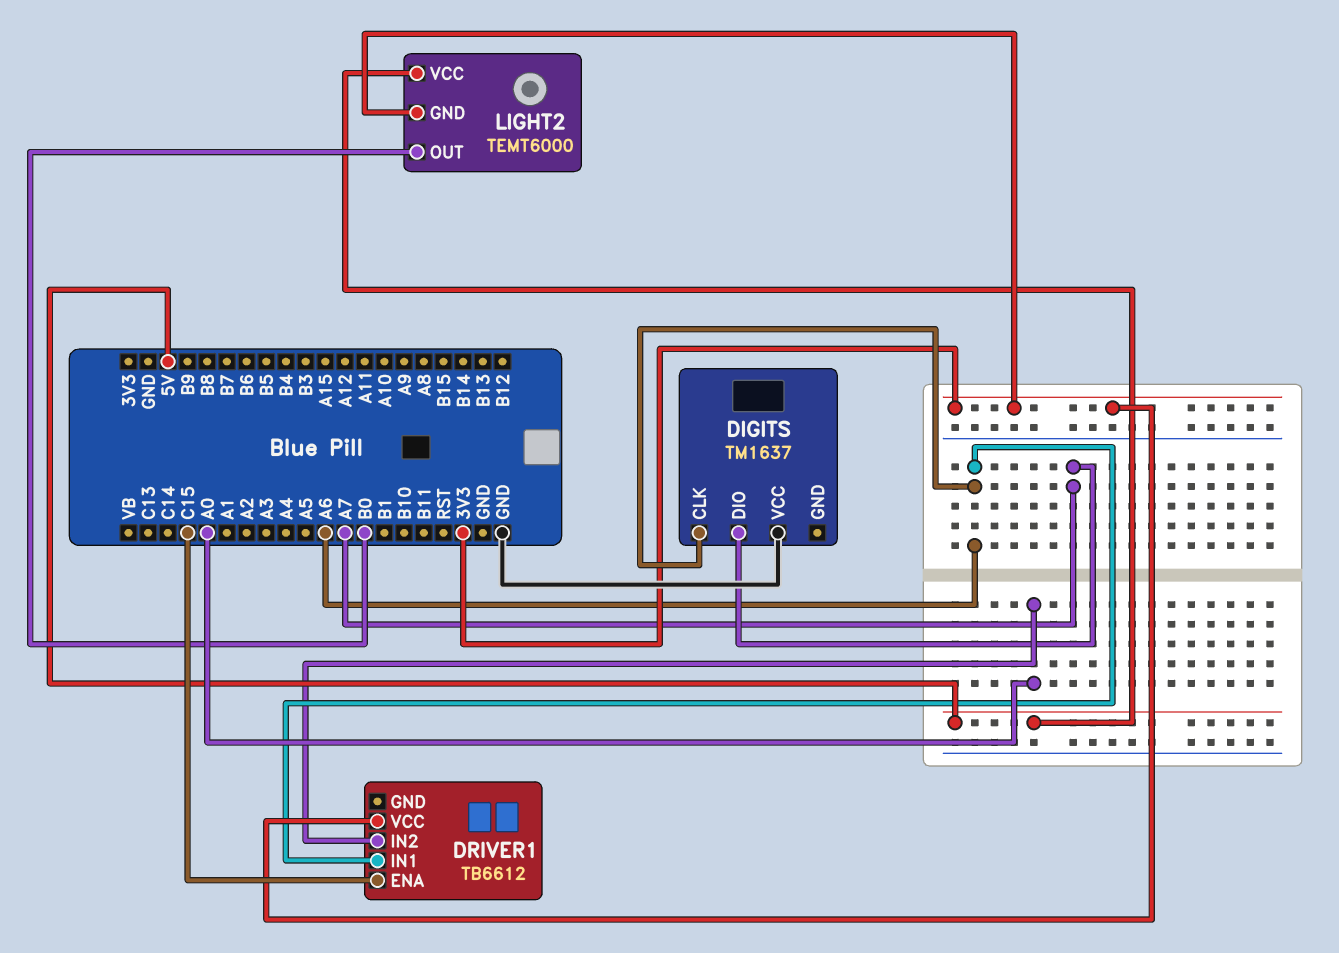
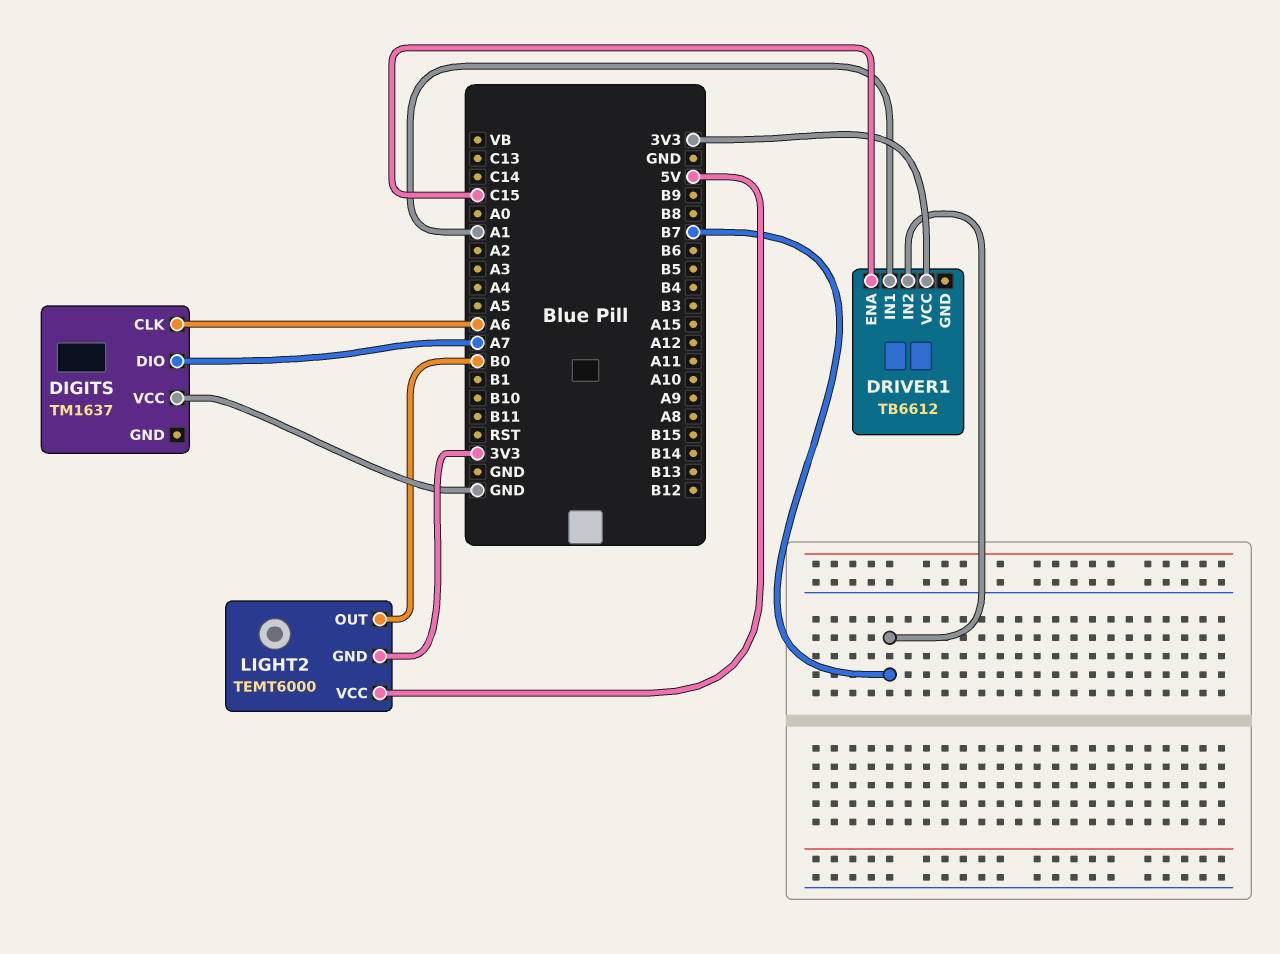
DRIVER1 pin IN1: A6 -> A1
DRIVER1 pin IN2: A0 -> B7

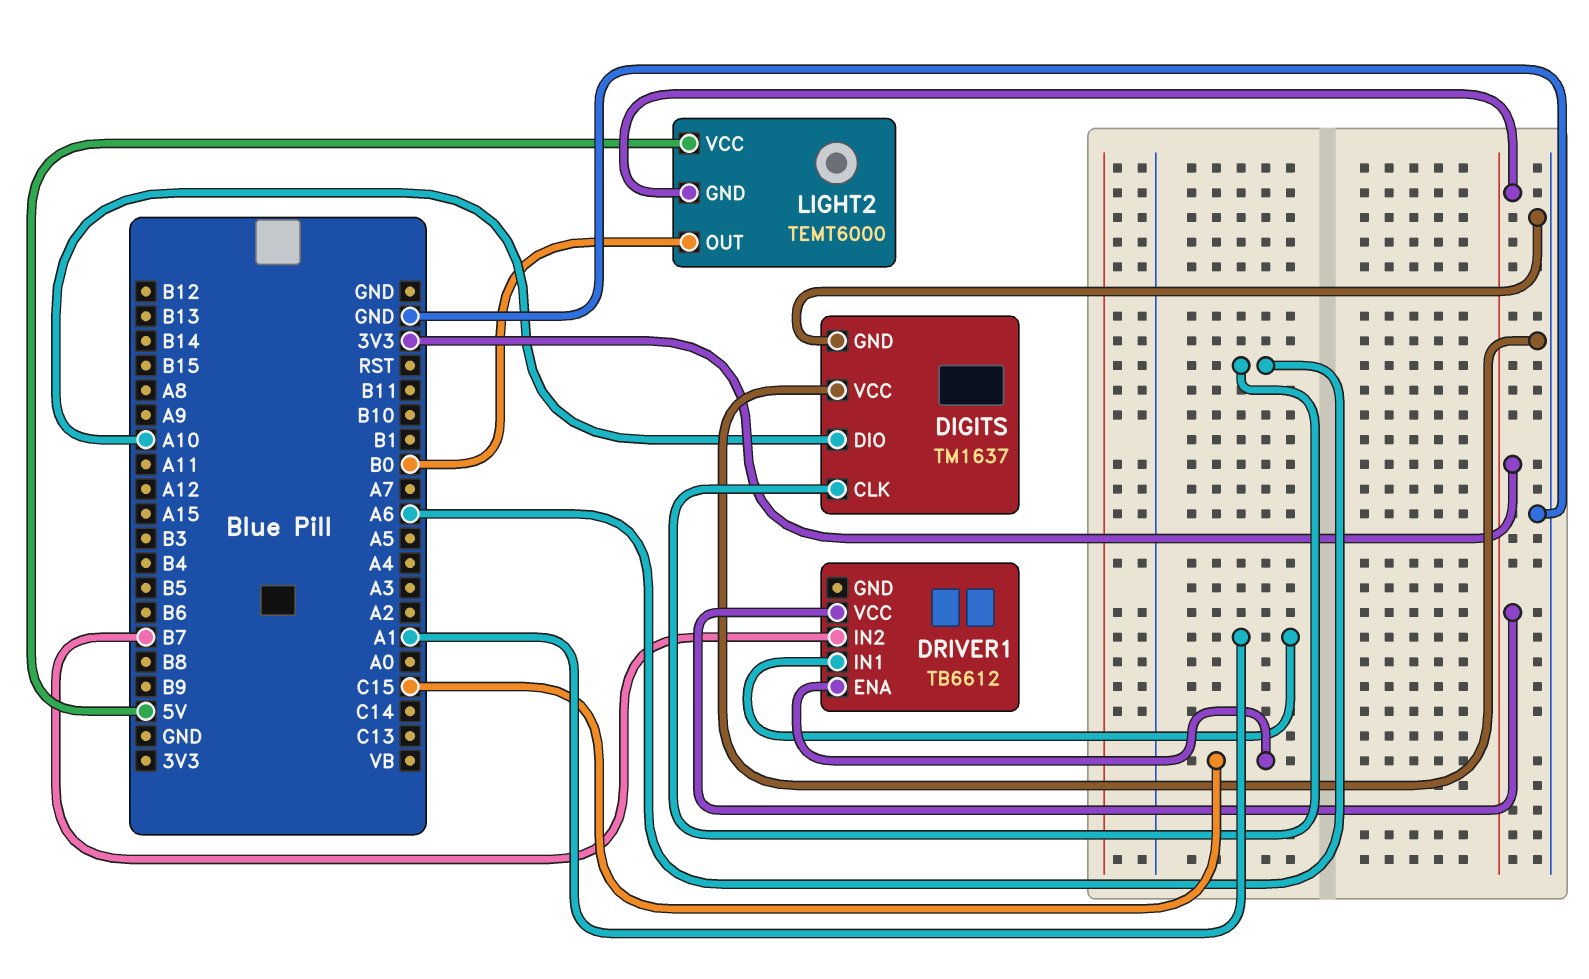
DIGITS pin DIO: A7 -> A10
DIGITS pin GND: none -> GND

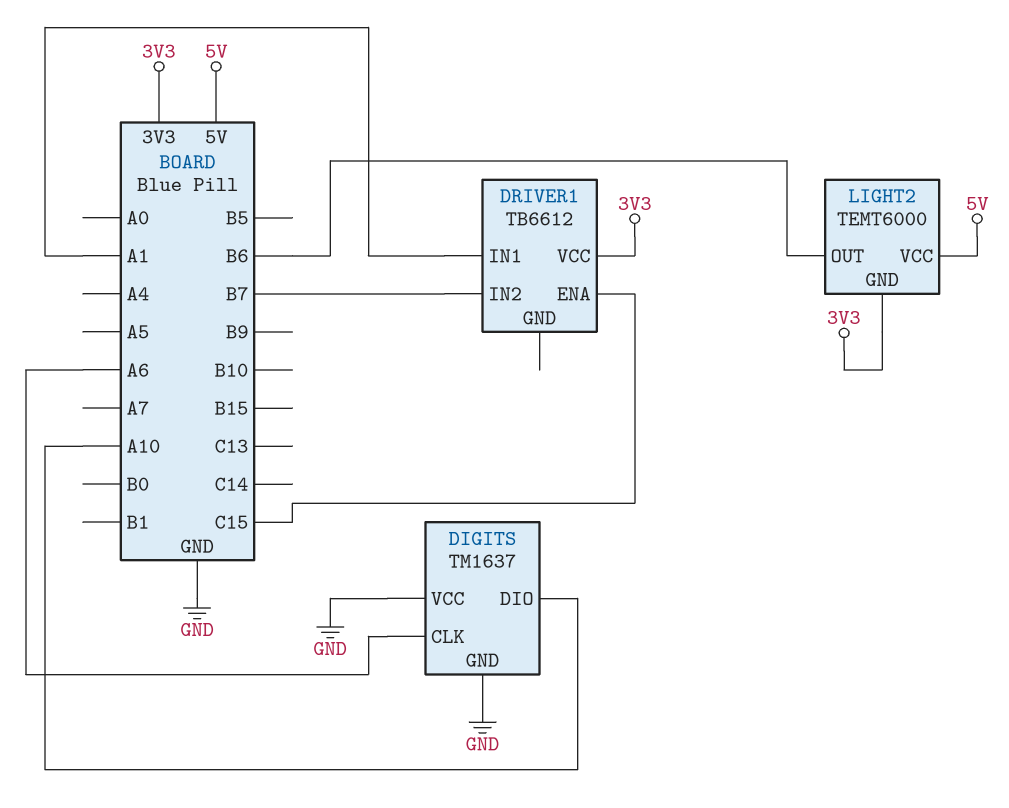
LIGHT2 pin OUT: B0 -> B6

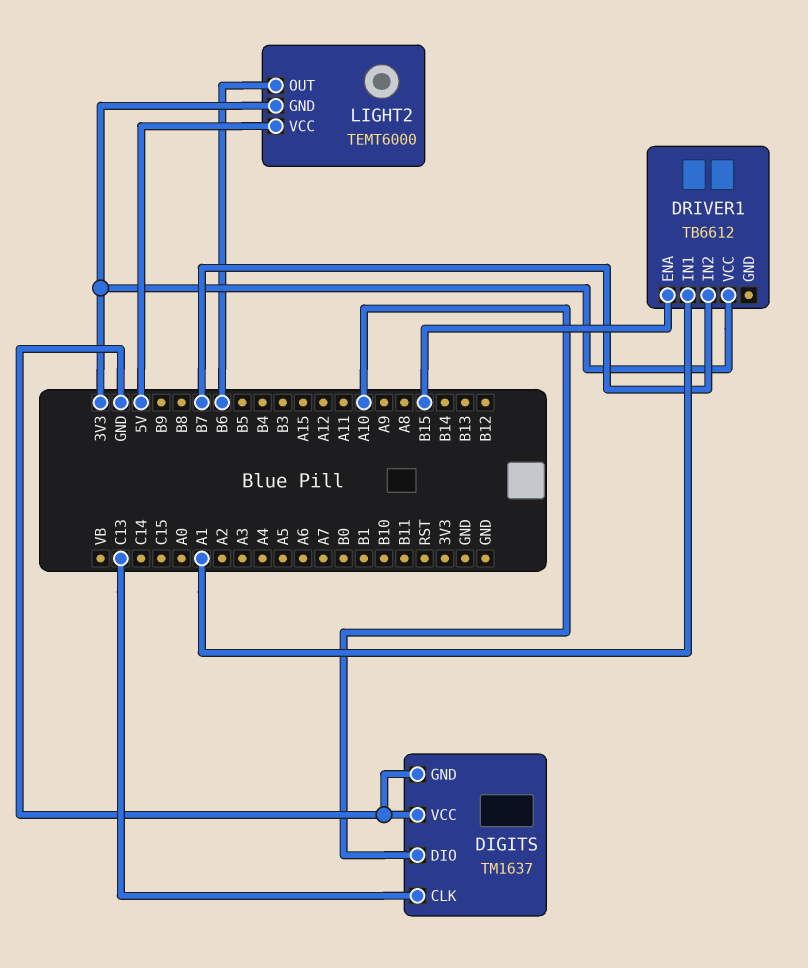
DIGITS pin CLK: A6 -> C13
DRIVER1 pin ENA: C15 -> B15

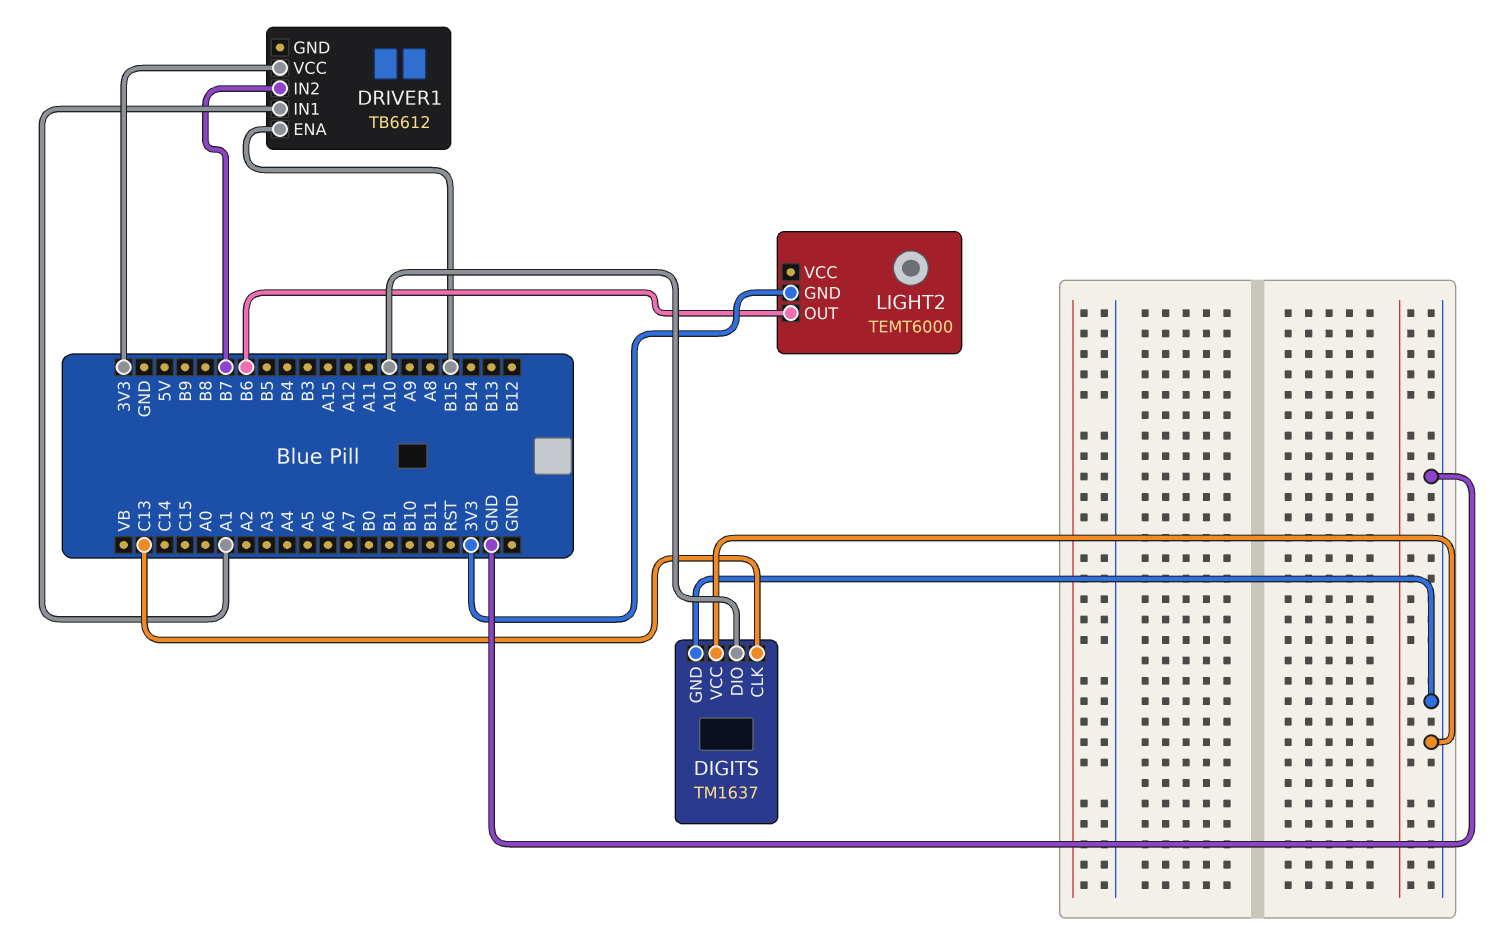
LIGHT2 pin VCC: 5V -> none

